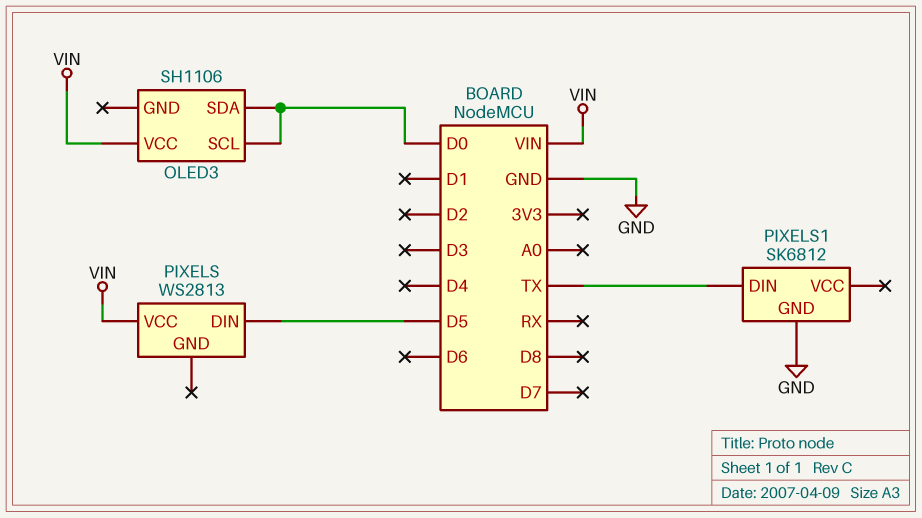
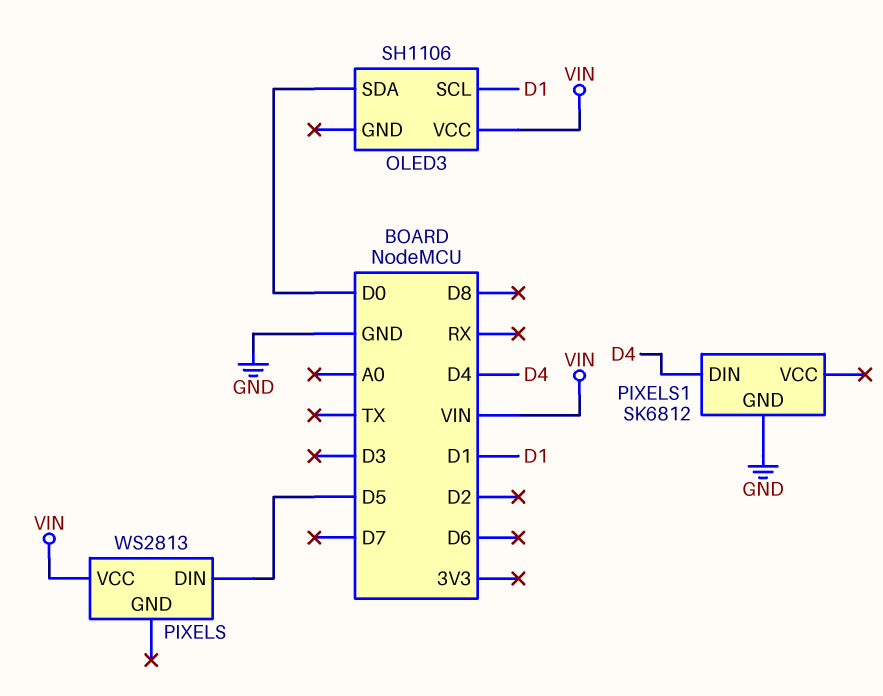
OLED3 pin SCL: D0 -> D1
PIXELS1 pin DIN: TX -> D4

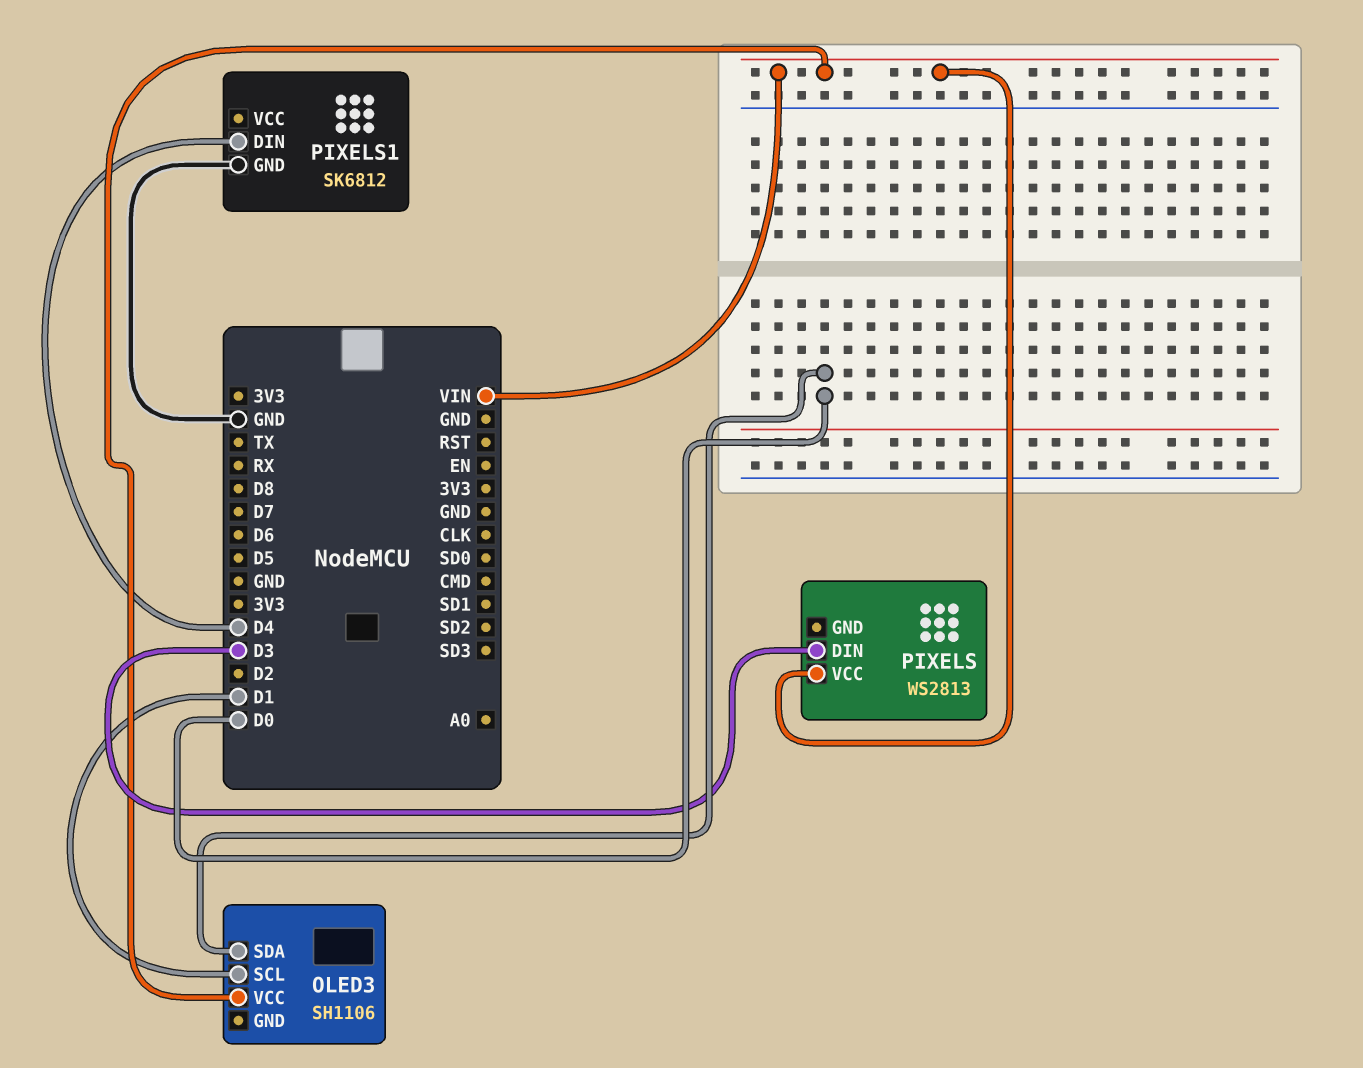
PIXELS pin DIN: D5 -> D3

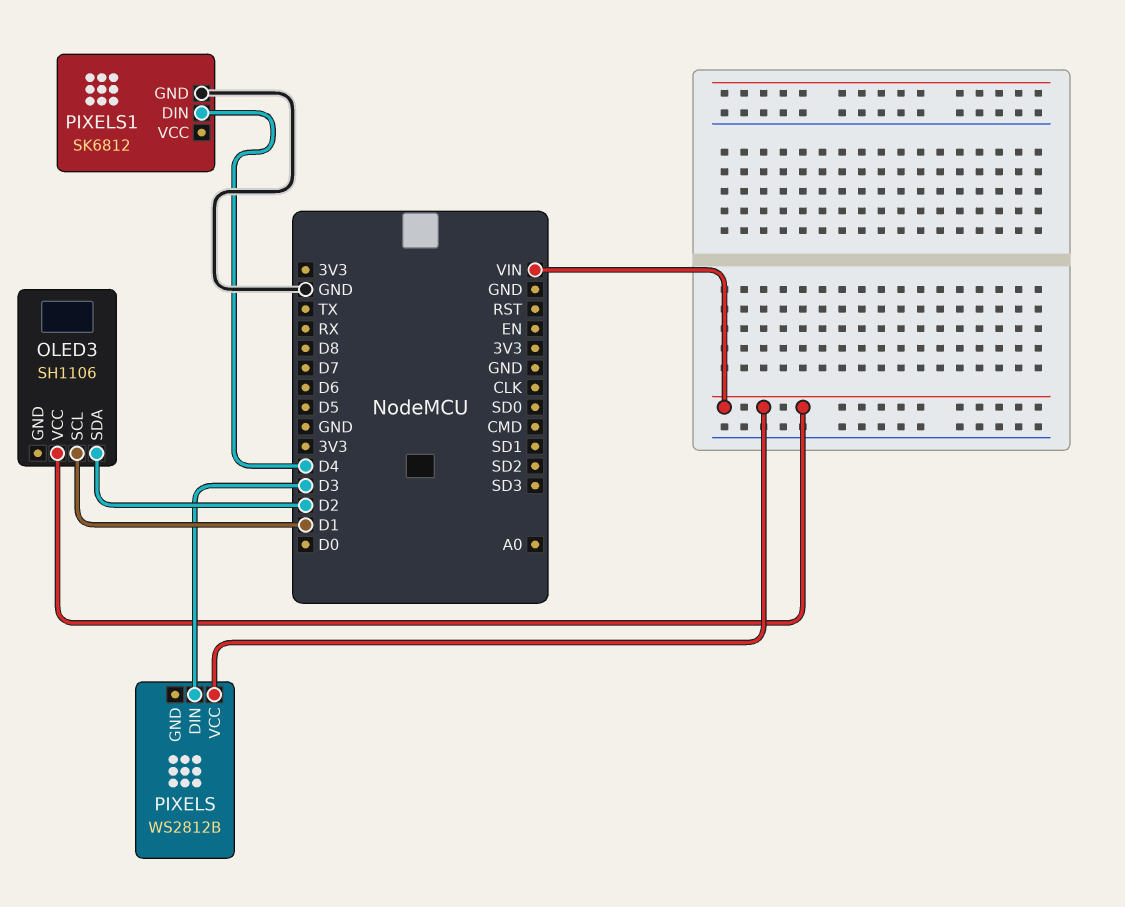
OLED3 pin SDA: D0 -> D2
PIXELS: WS2813 -> WS2812B

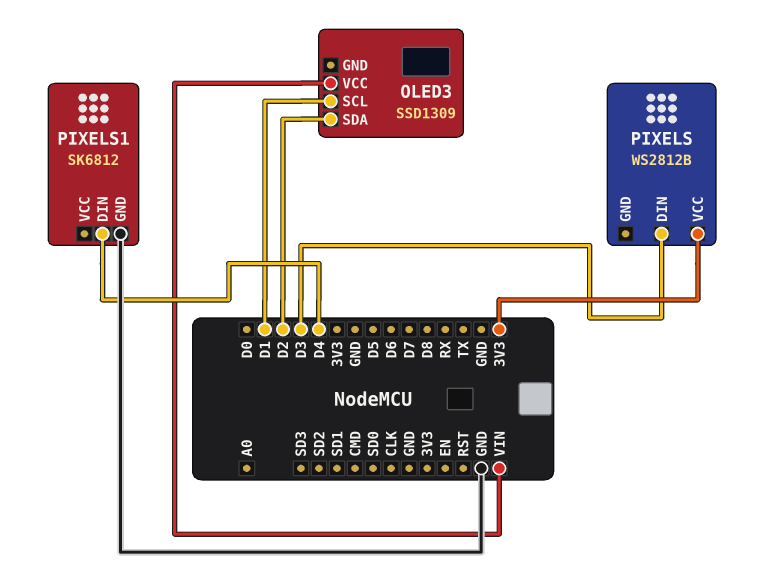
OLED3: SH1106 -> SSD1309
PIXELS pin VCC: VIN -> 3V3

